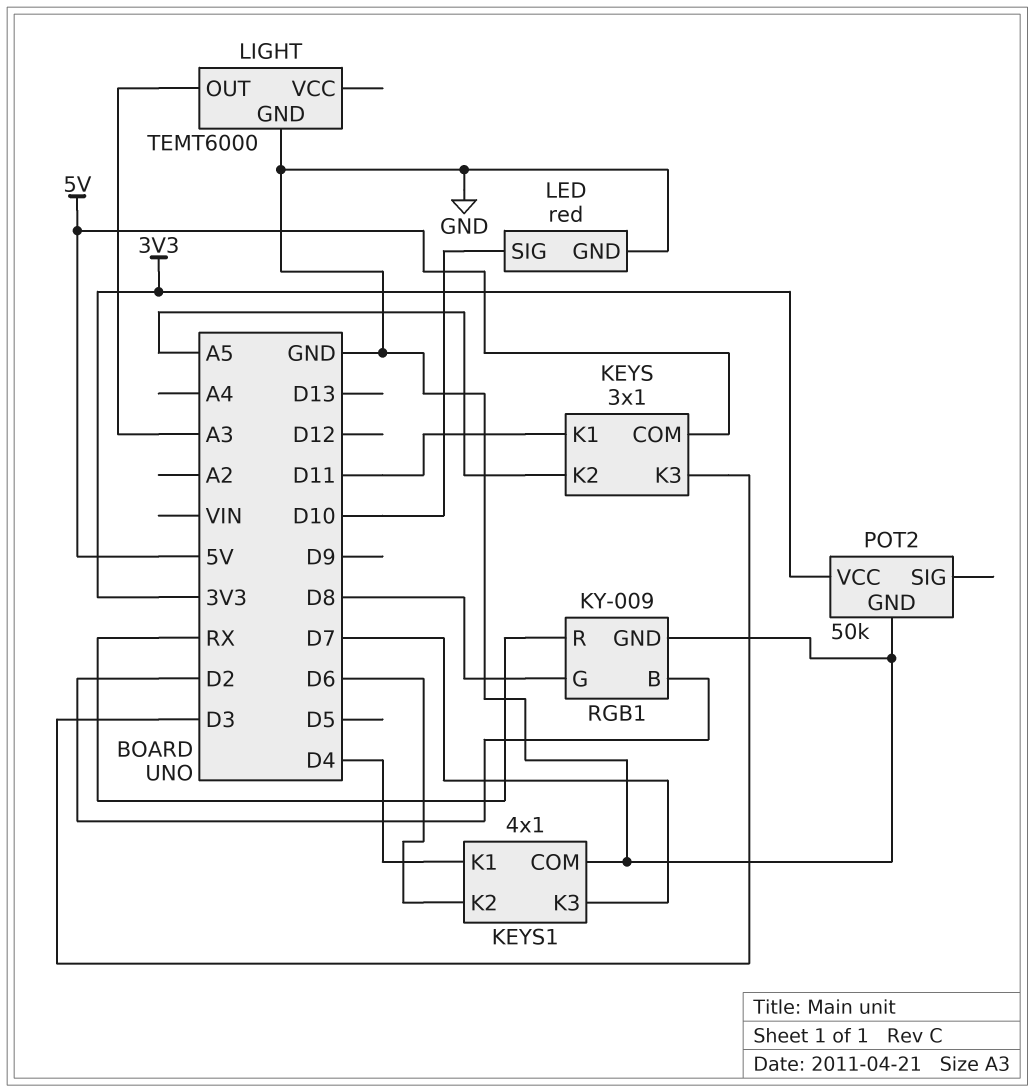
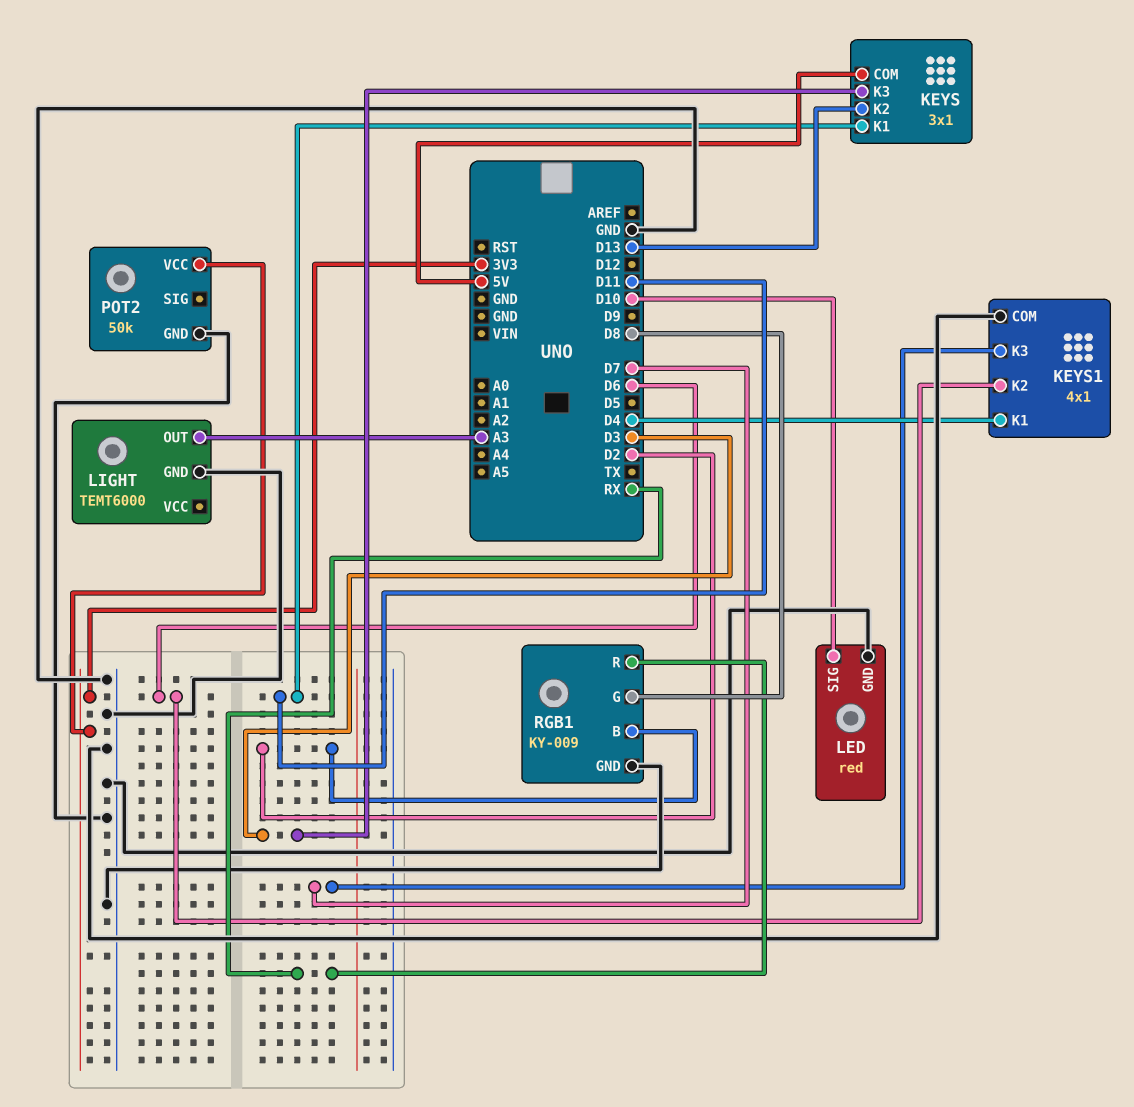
KEYS pin K2: A5 -> D13

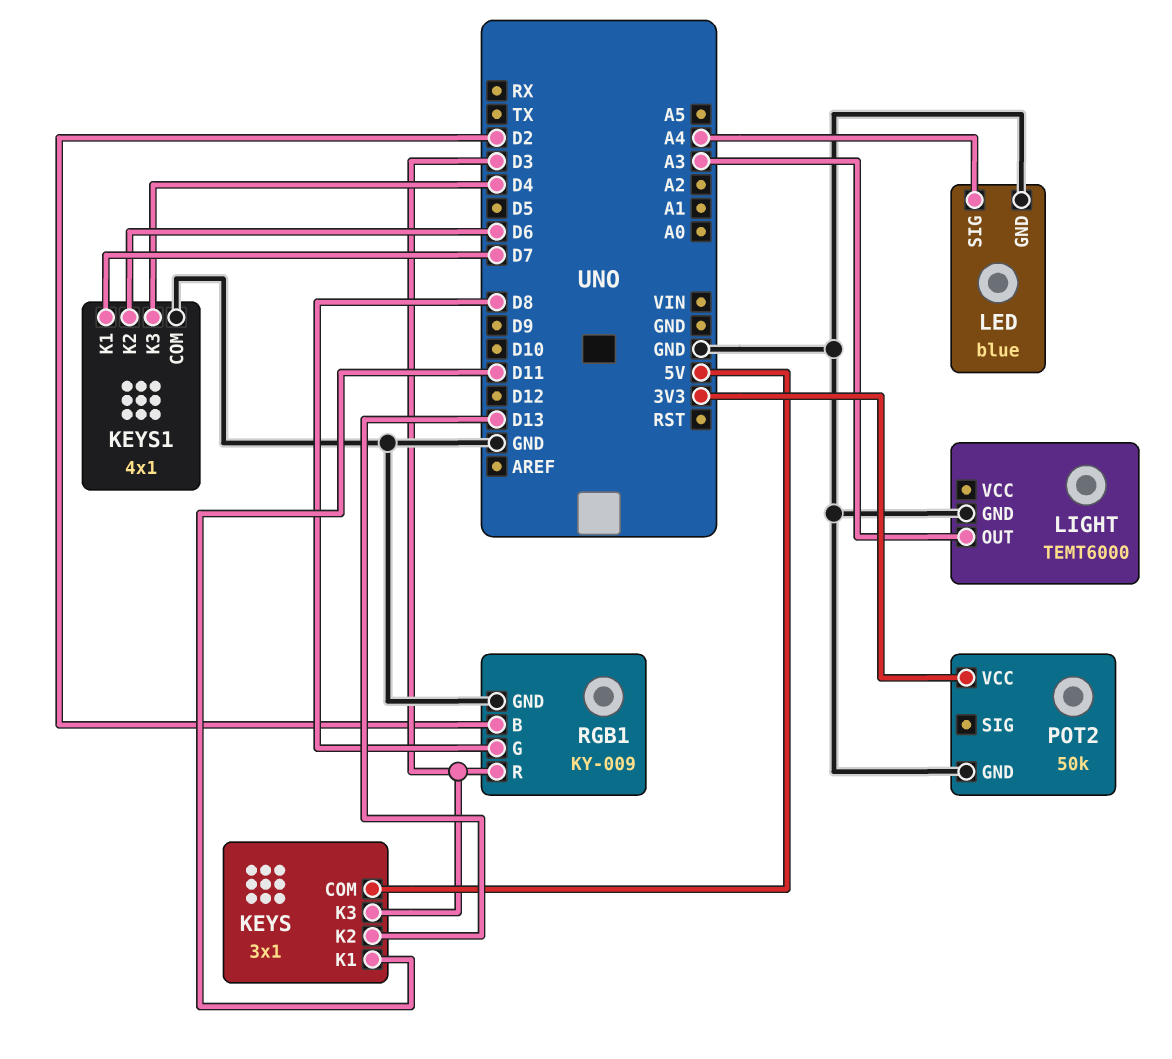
KEYS1 pin K1: D4 -> D7
KEYS1 pin K3: D7 -> D4
LED: red -> blue
LED pin SIG: D10 -> A4
RGB1 pin R: RX -> D3

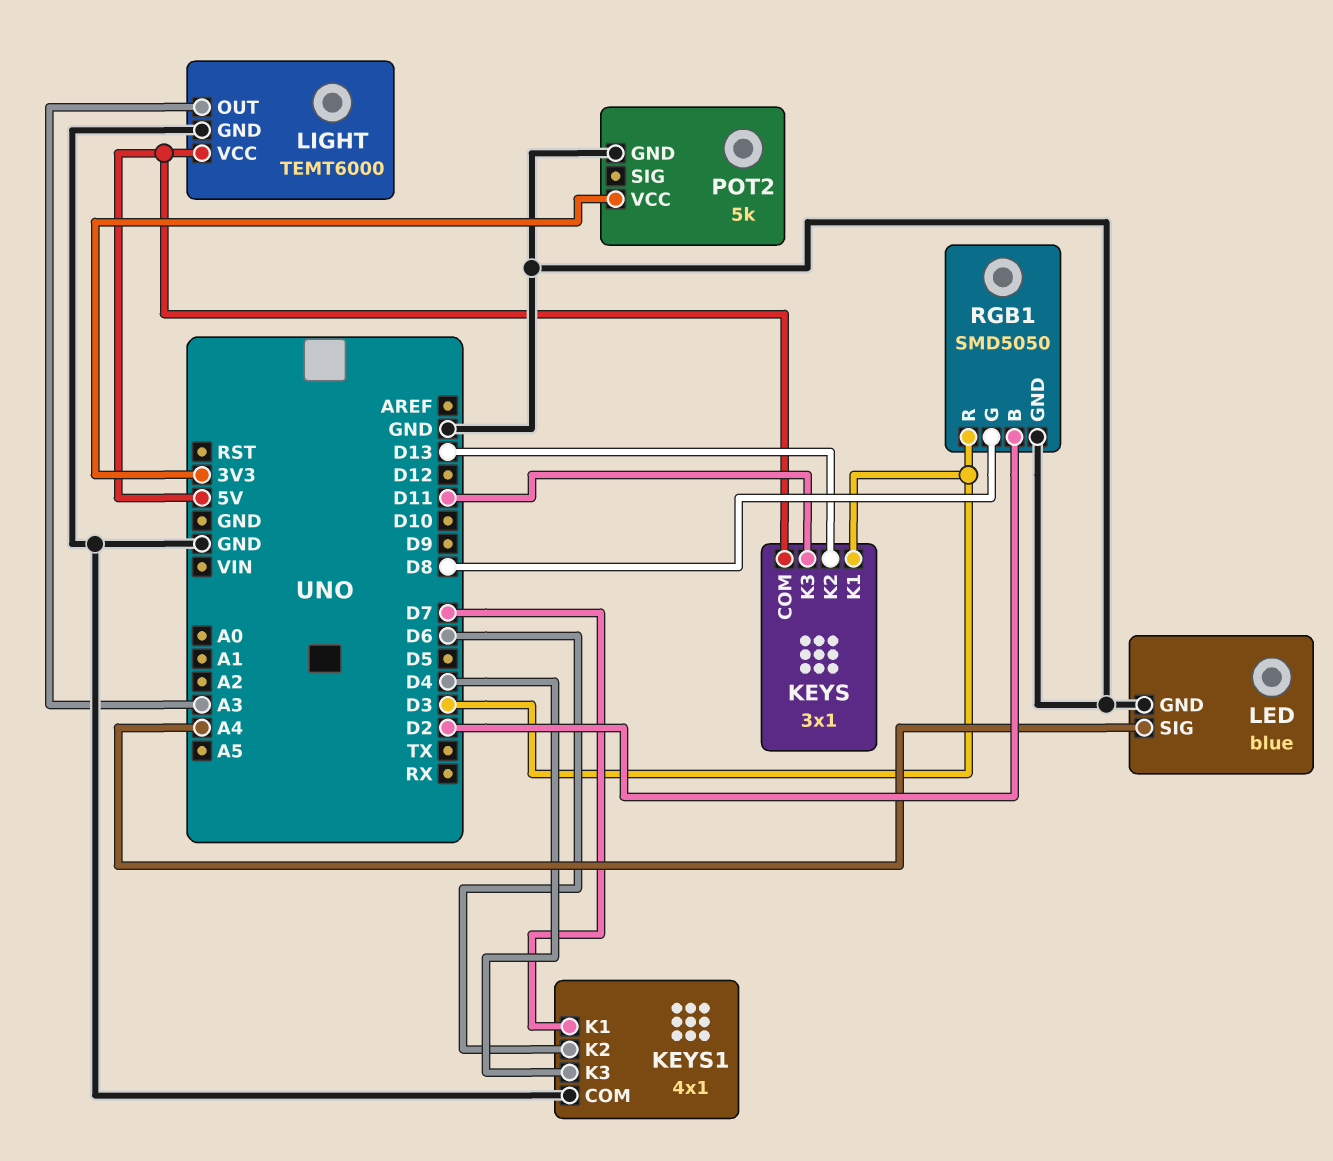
KEYS pin K1: D11 -> D3
KEYS pin K3: D3 -> D11
LIGHT pin VCC: none -> 5V
POT2: 50k -> 5k
RGB1: KY-009 -> SMD5050

